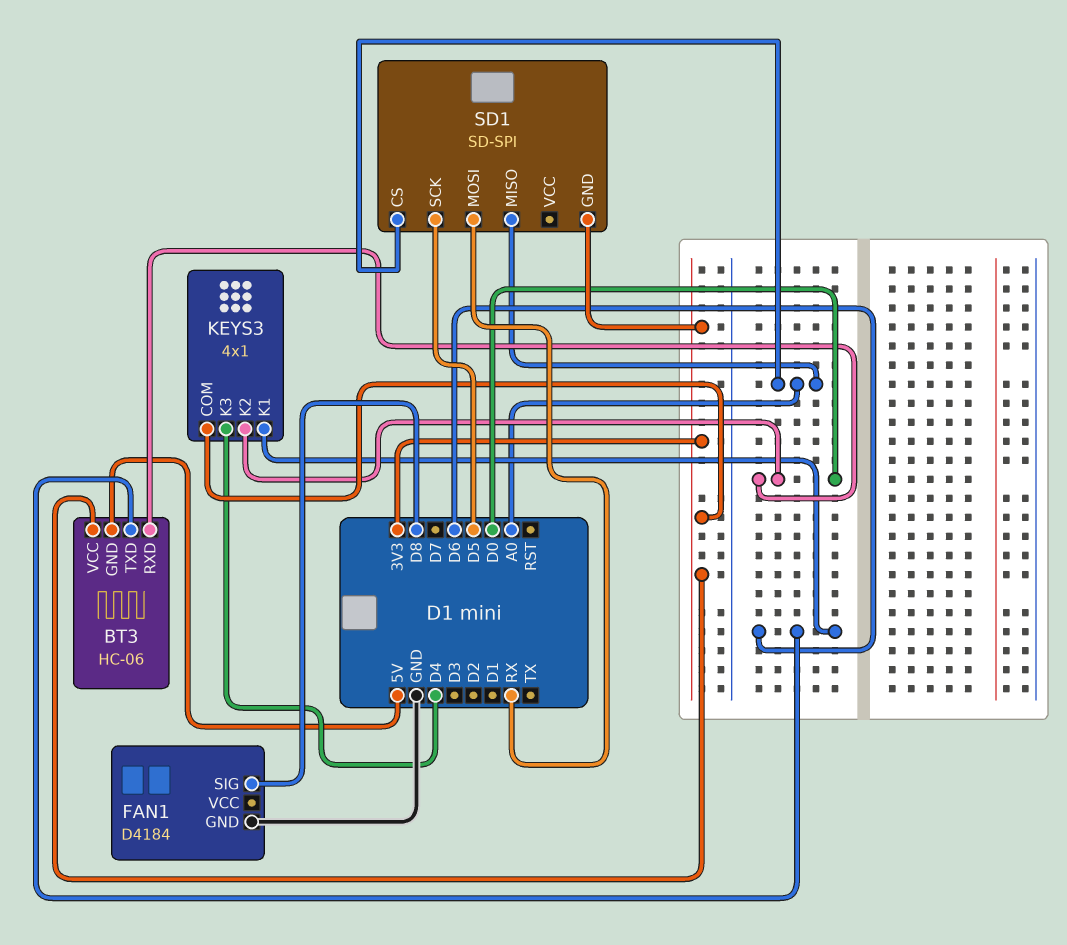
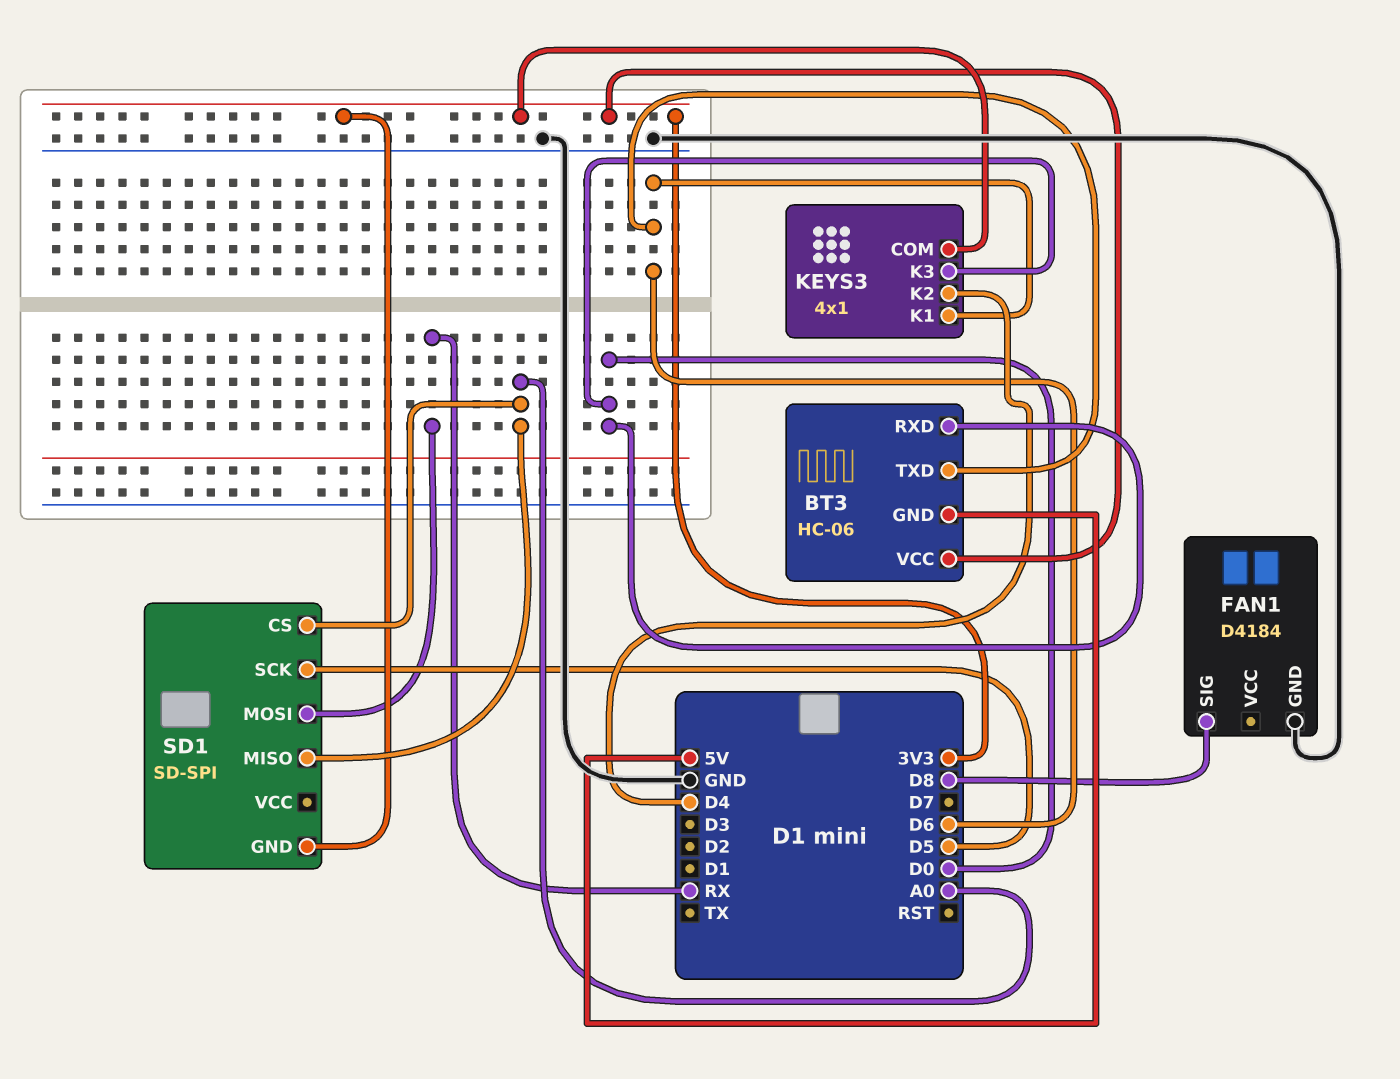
KEYS3 pin K2: D0 -> D4
KEYS3 pin K3: D4 -> D0

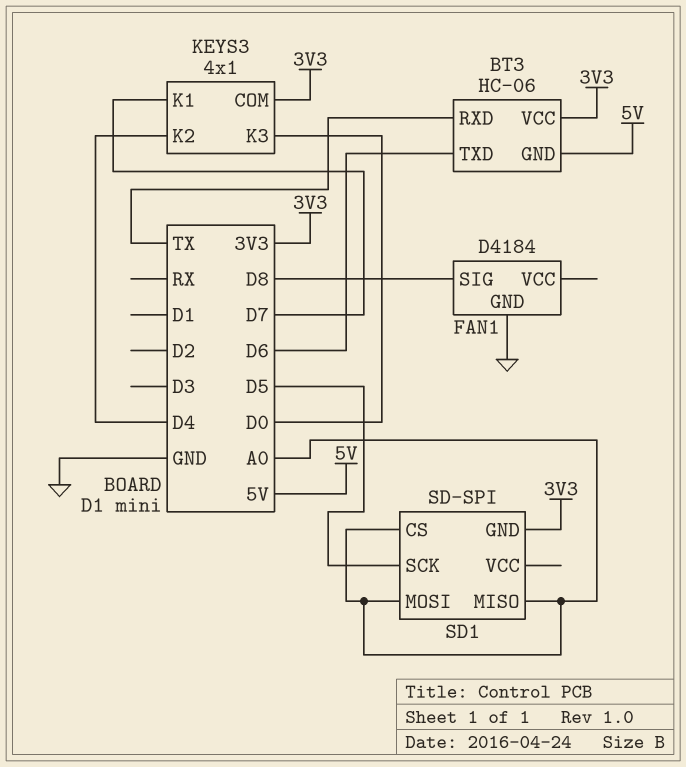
BT3 pin RXD: D0 -> TX
KEYS3 pin K1: D6 -> D7
SD1 pin MOSI: RX -> A0

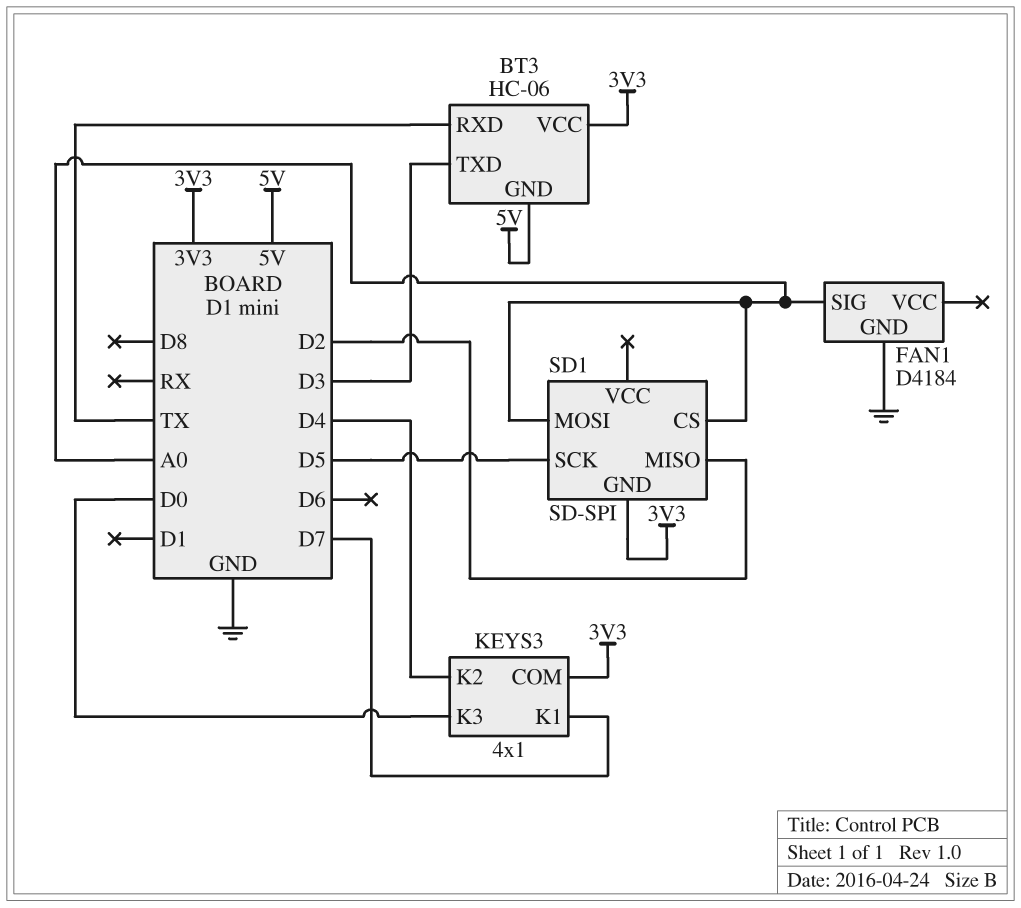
BT3 pin TXD: D6 -> D3
FAN1 pin SIG: D8 -> A0
SD1 pin MISO: A0 -> D2

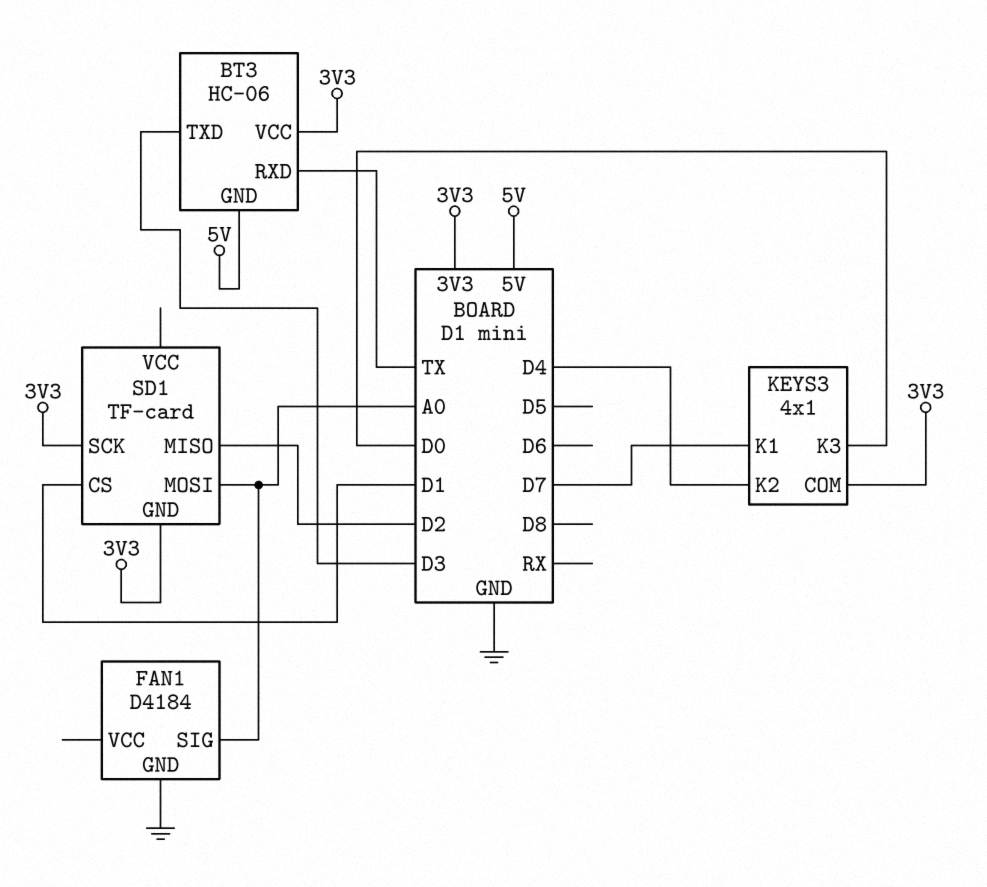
SD1: SD-SPI -> TF-card
SD1 pin CS: A0 -> D1
SD1 pin SCK: D5 -> 3V3

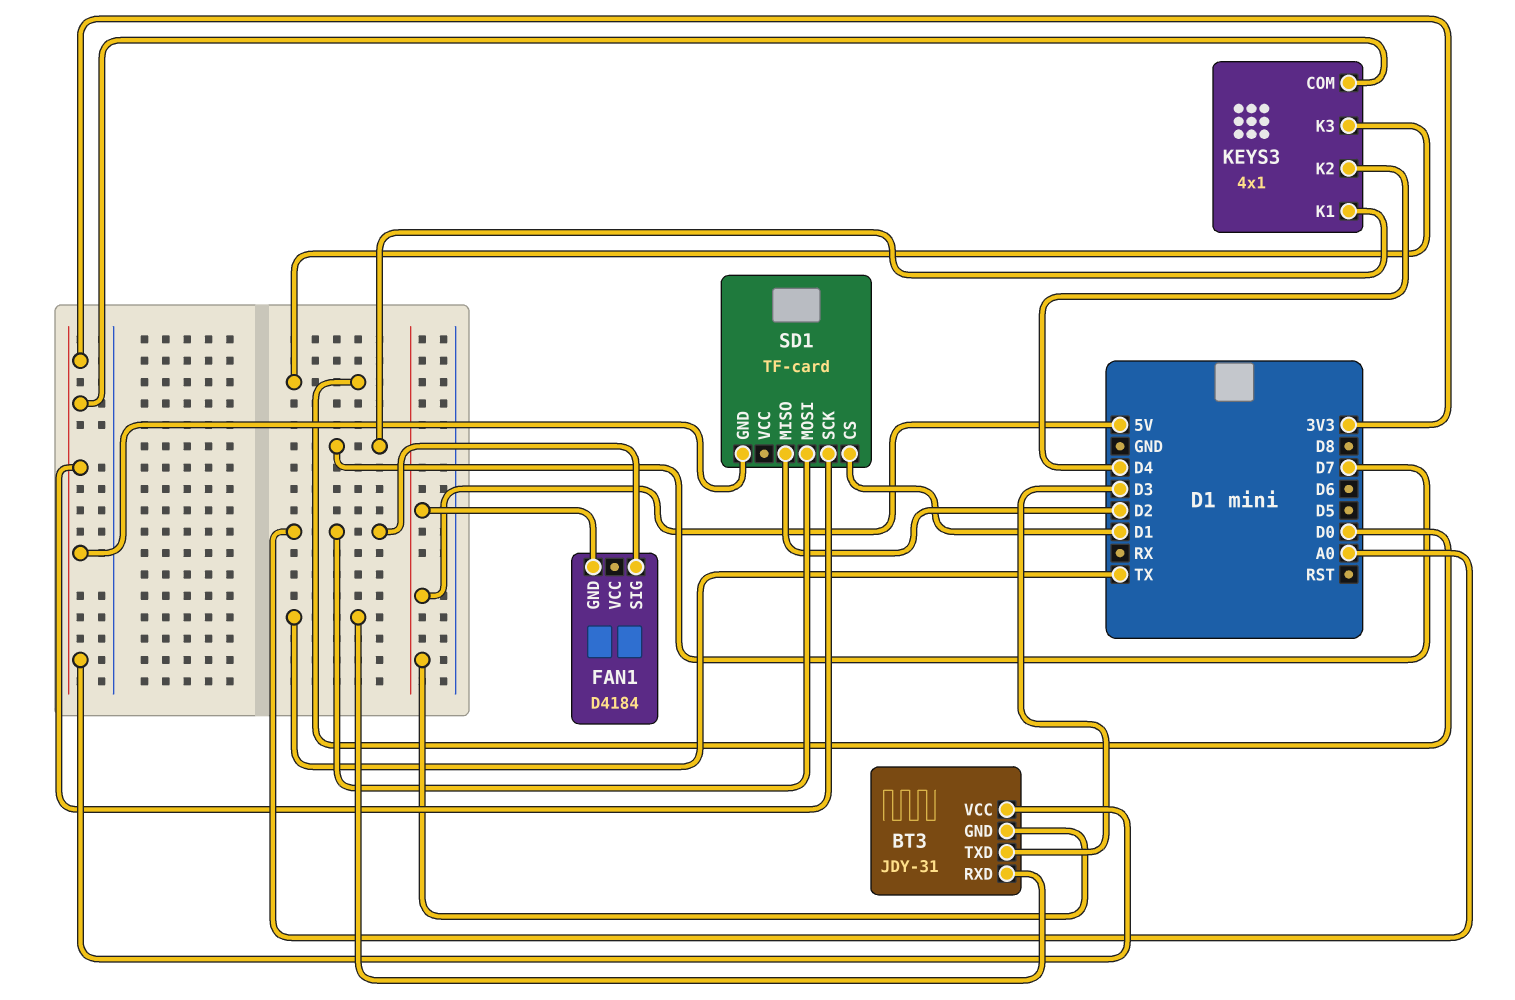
BT3: HC-06 -> JDY-31
FAN1 pin GND: GND -> 5V

